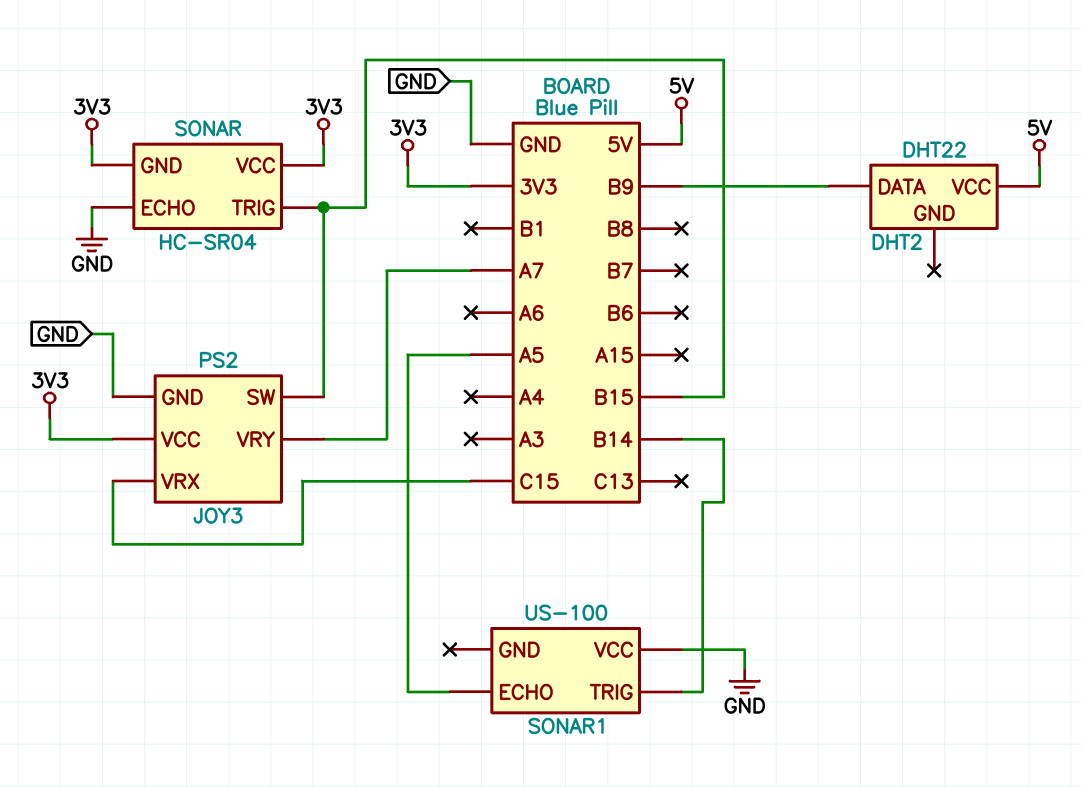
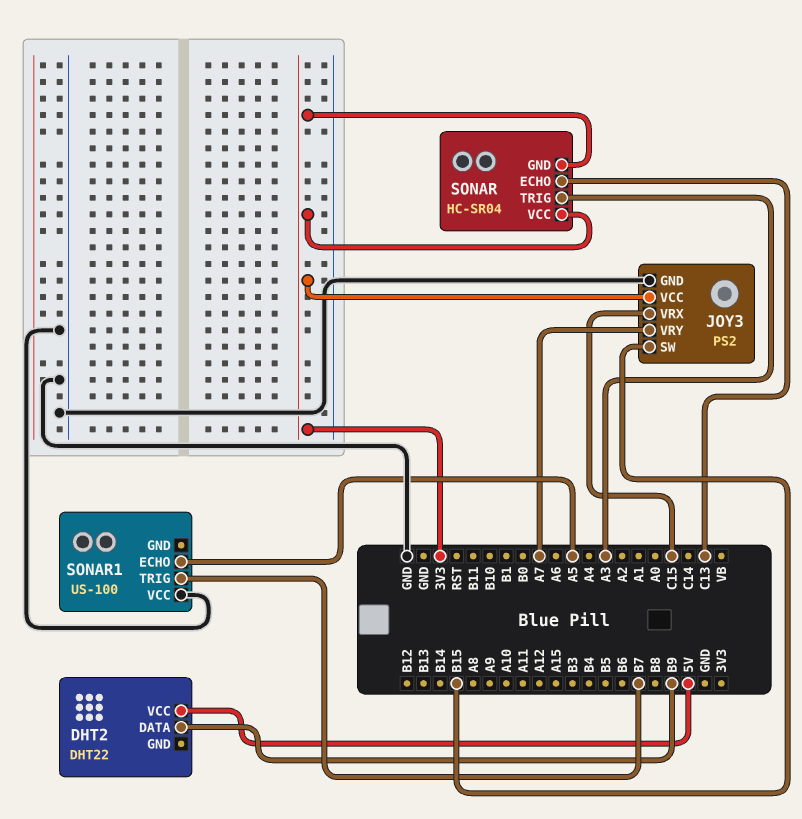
SONAR pin ECHO: GND -> C13
SONAR pin TRIG: B15 -> A3
SONAR1 pin TRIG: B14 -> B7

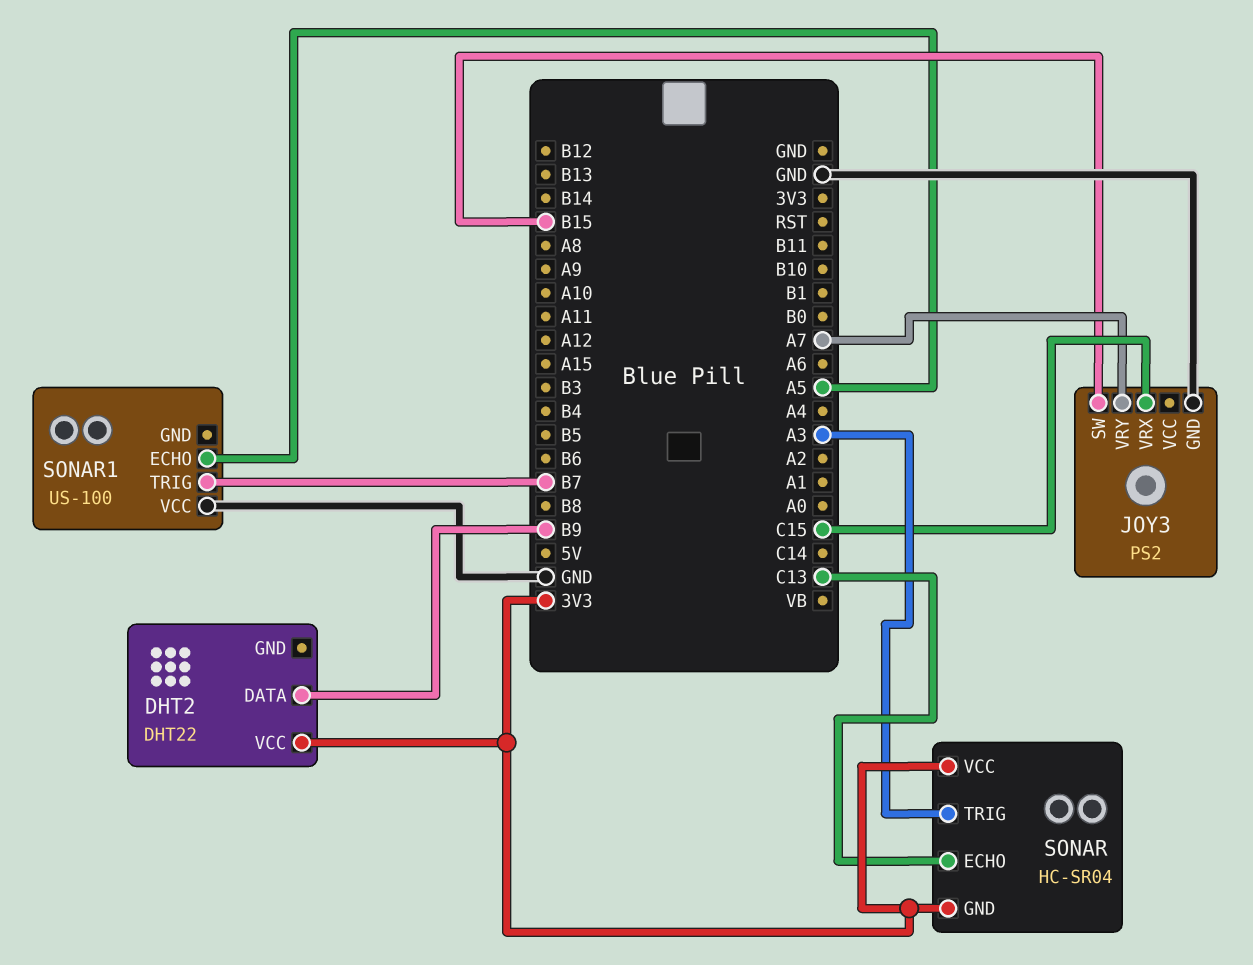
DHT2 pin VCC: 5V -> 3V3
JOY3 pin VCC: 3V3 -> none

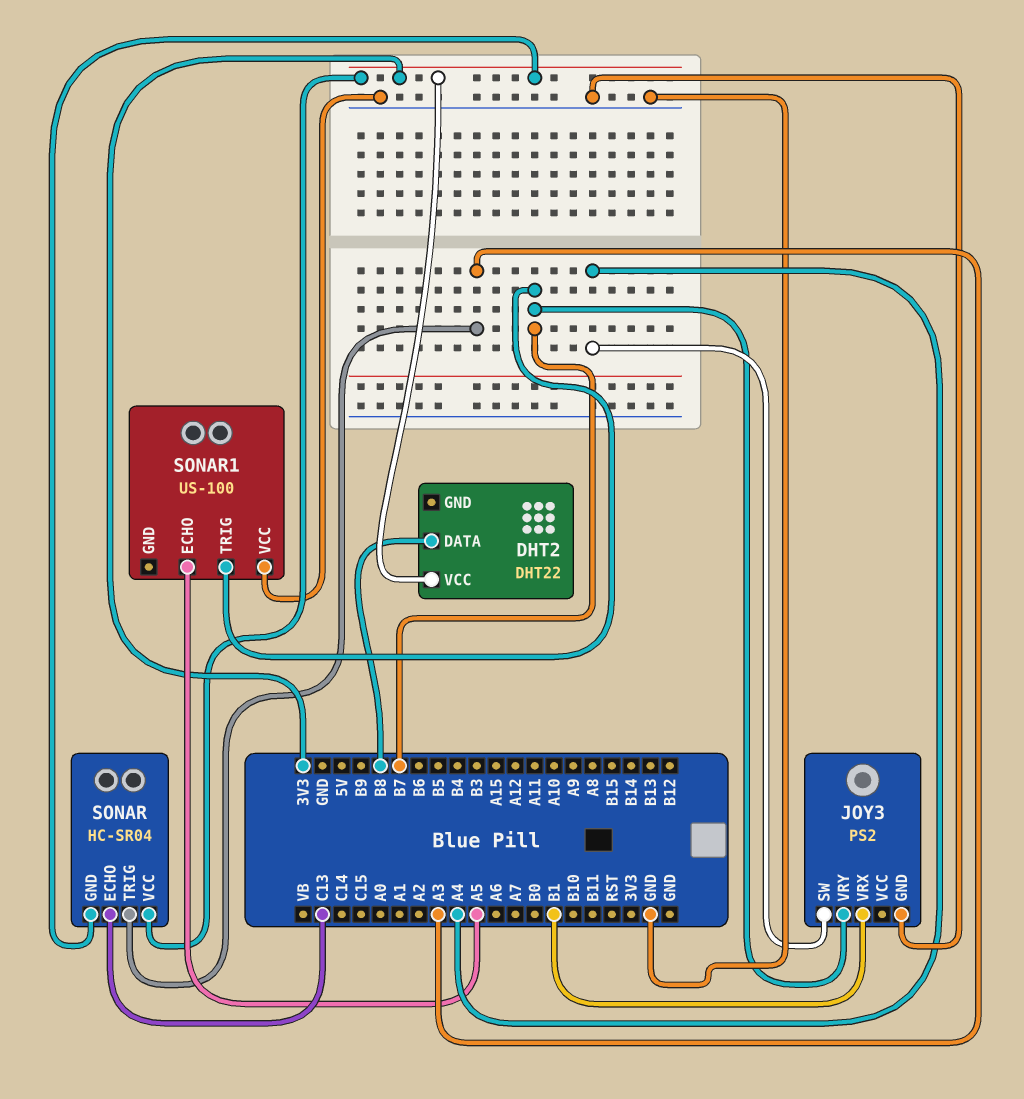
DHT2 pin DATA: B9 -> B8
JOY3 pin SW: B15 -> A4
JOY3 pin VRX: C15 -> B1
JOY3 pin VRY: A7 -> B7

